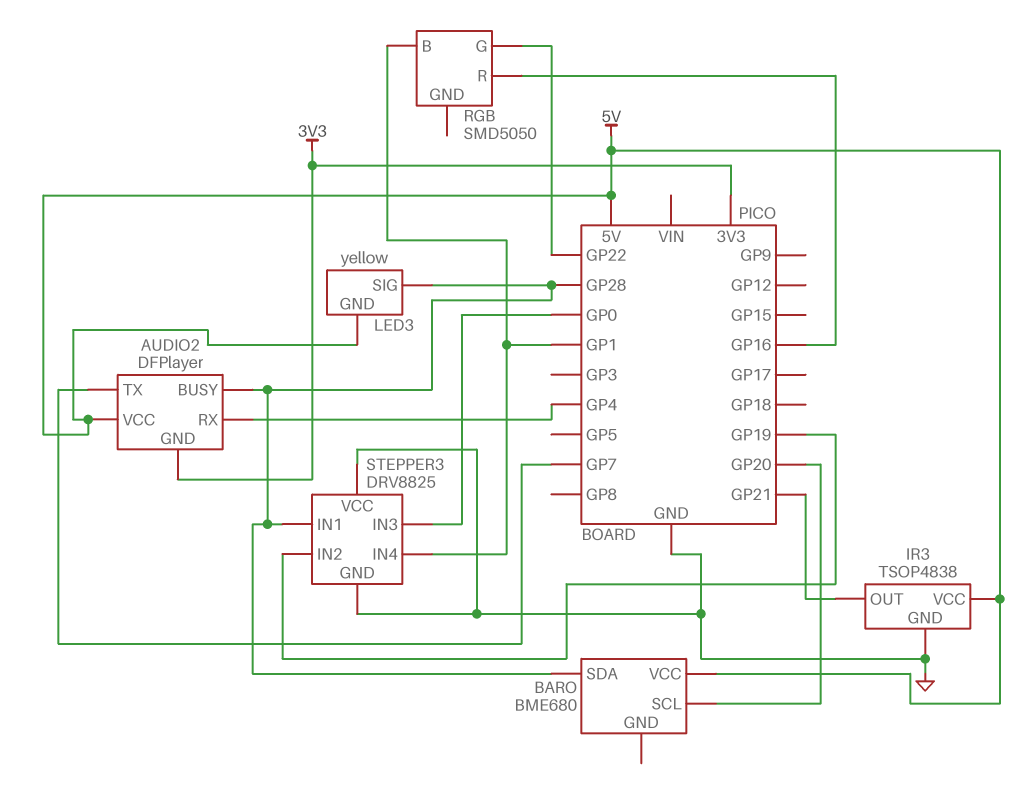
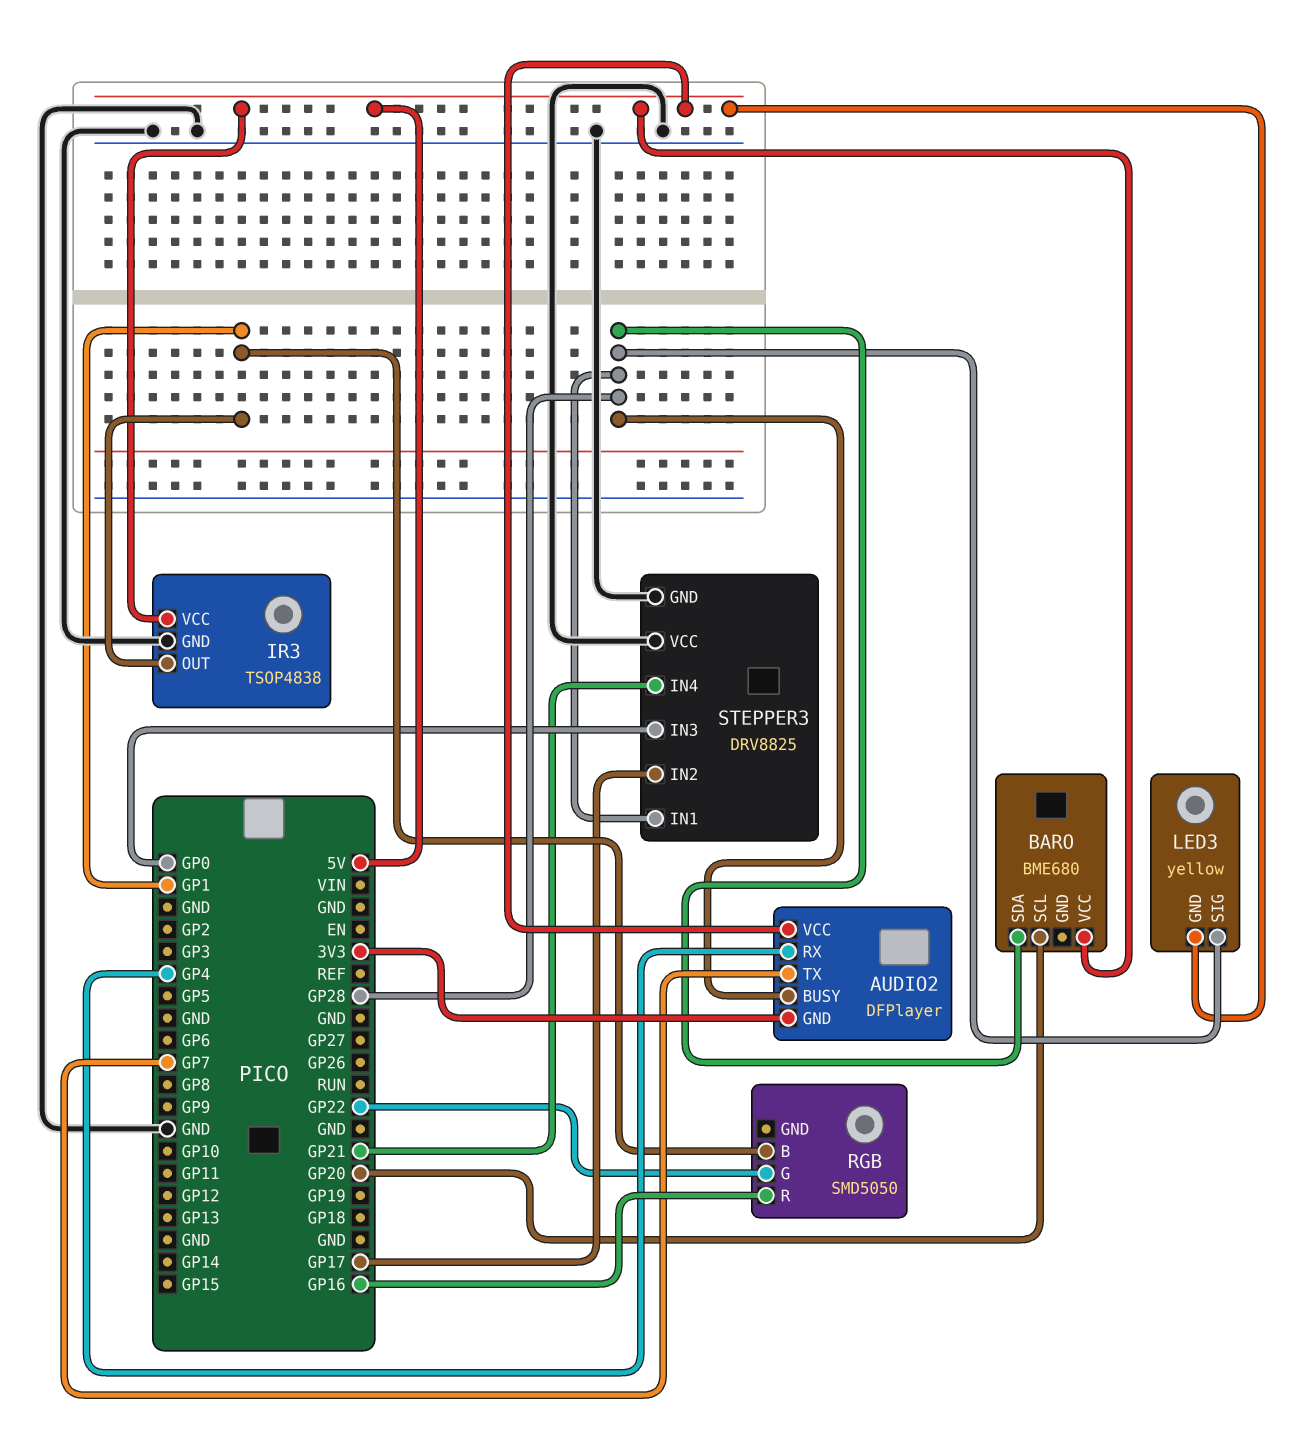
IR3 pin OUT: GP21 -> GP1
STEPPER3 pin IN2: GP19 -> GP17
STEPPER3 pin IN4: GP1 -> GP21

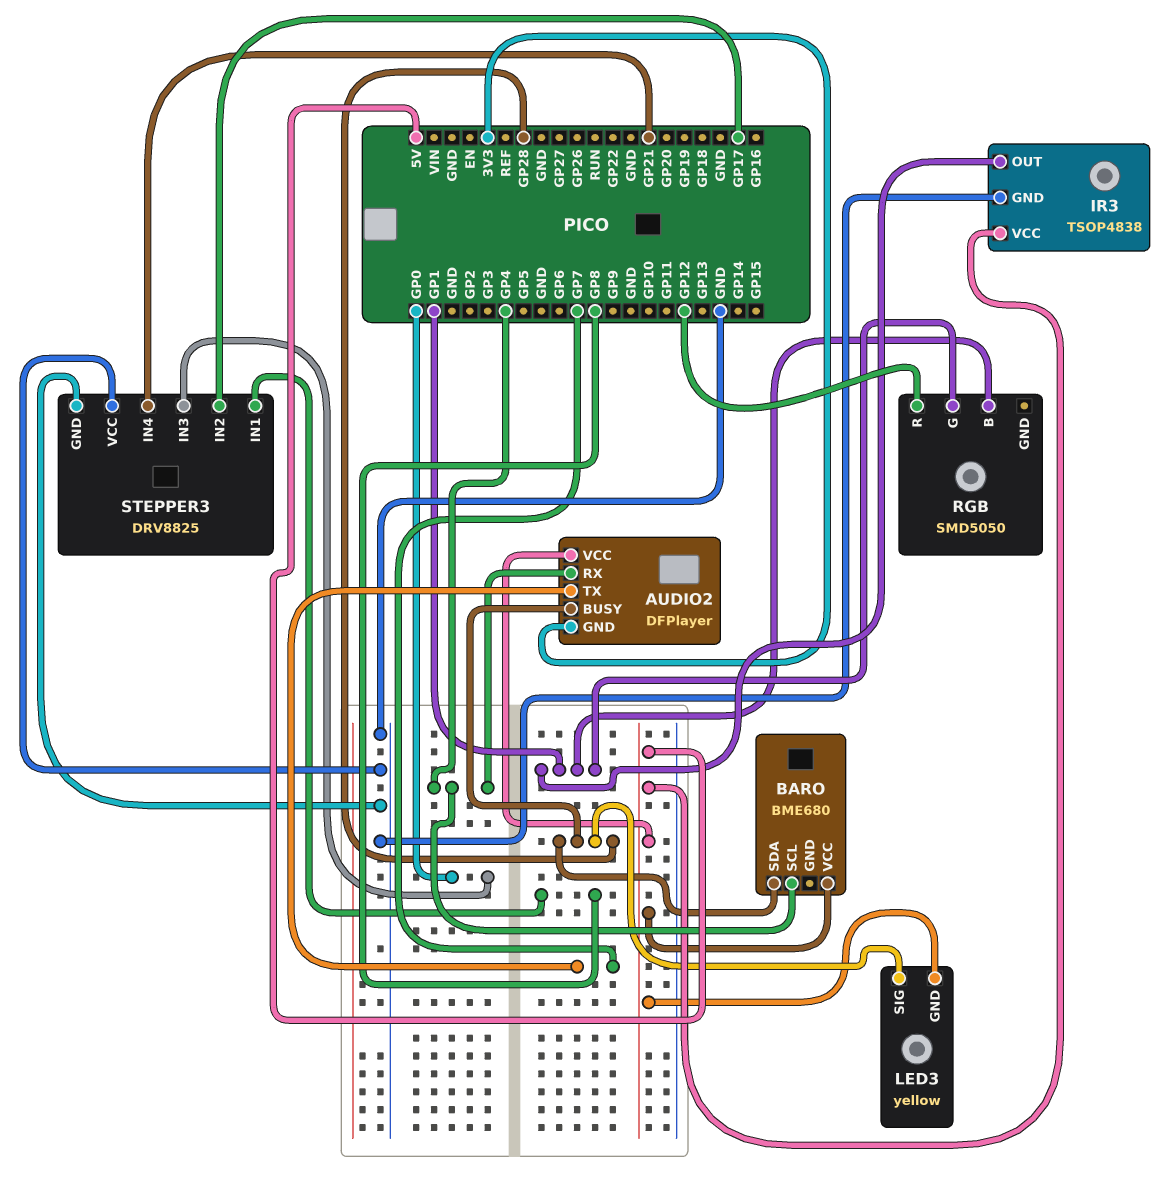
BARO pin SCL: GP20 -> GP4
RGB pin G: GP22 -> GP1
RGB pin R: GP16 -> GP12
STEPPER3 pin IN1: GP28 -> GP8

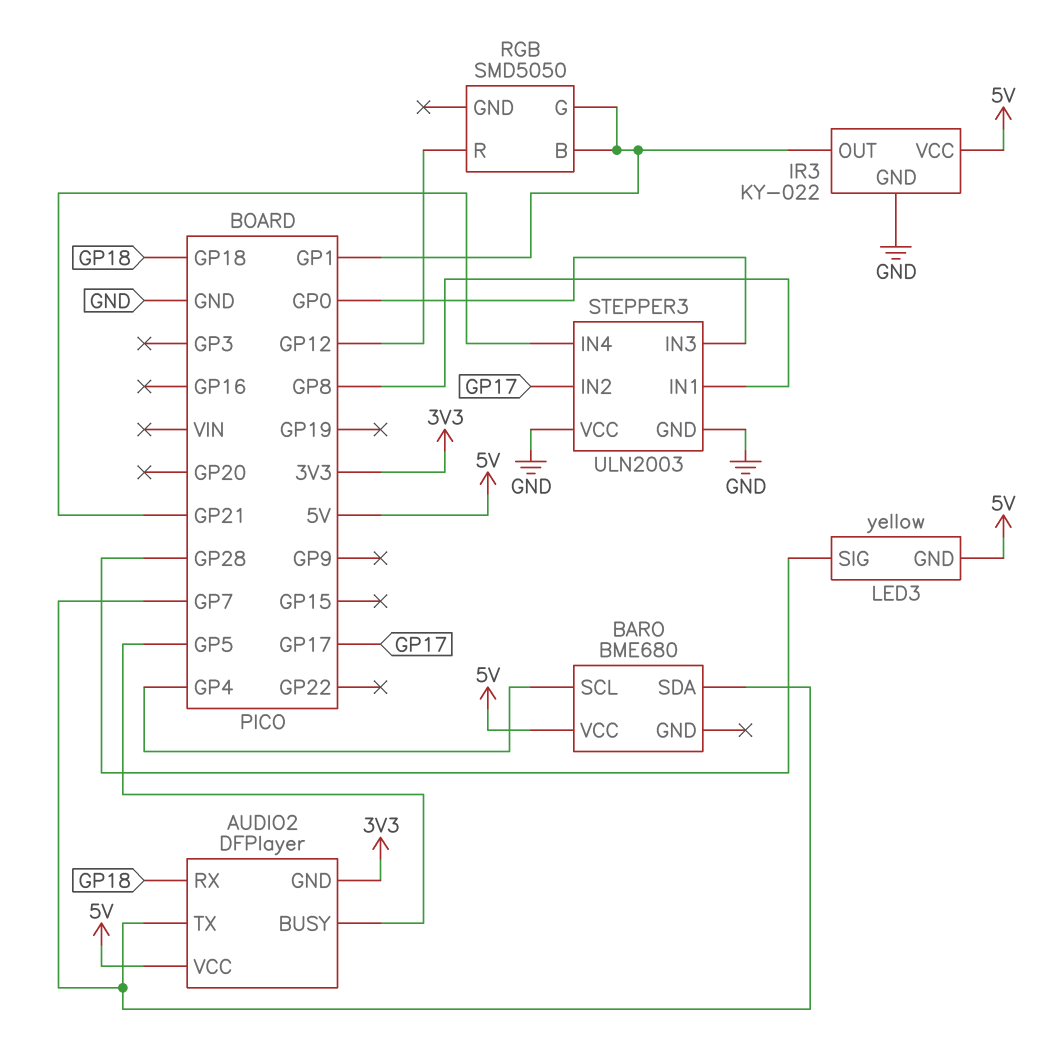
AUDIO2 pin BUSY: GP28 -> GP5
AUDIO2 pin RX: GP4 -> GP18
BARO pin SDA: GP28 -> GP7
IR3: TSOP4838 -> KY-022
STEPPER3: DRV8825 -> ULN2003

